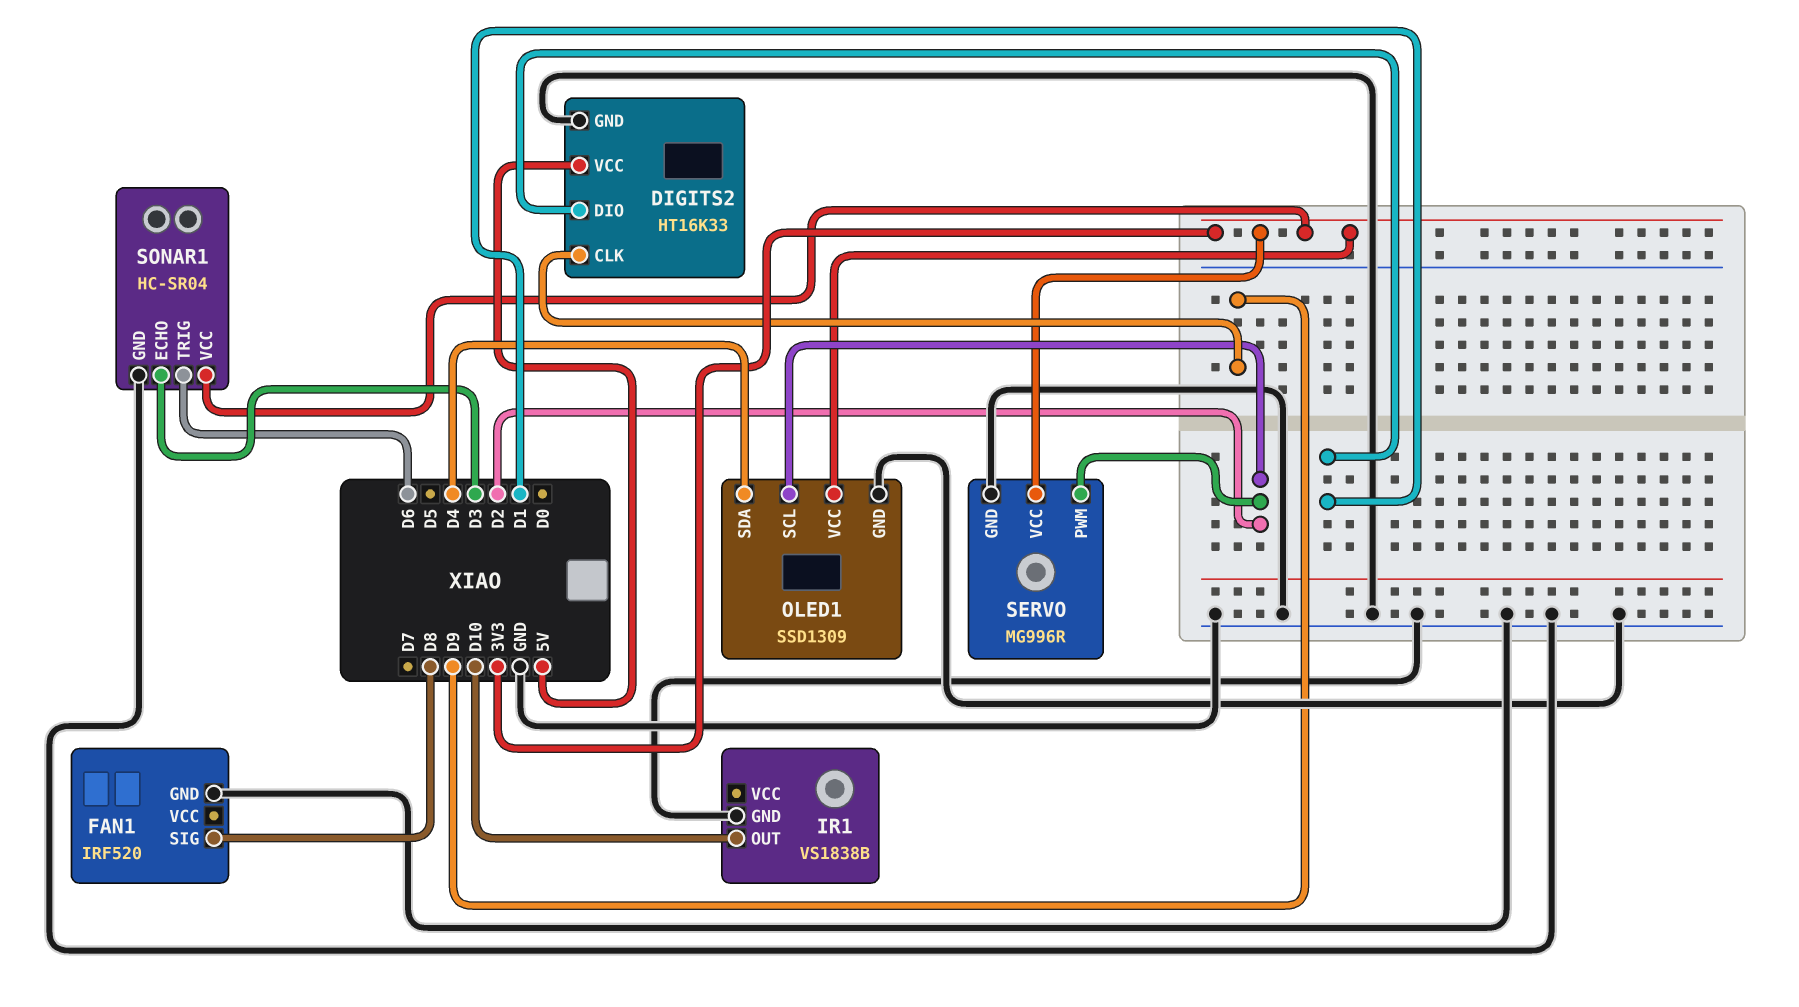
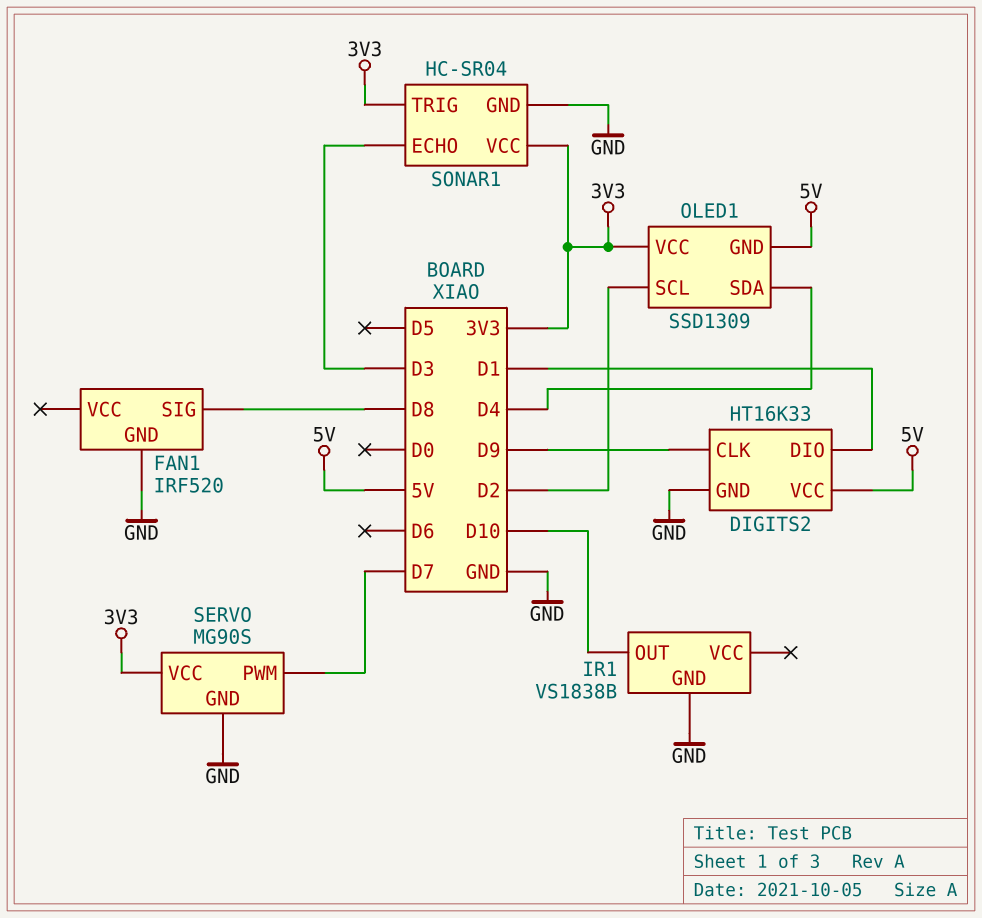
OLED1 pin GND: GND -> 5V
SERVO: MG996R -> MG90S
SERVO pin PWM: D2 -> D7
SONAR1 pin TRIG: D6 -> 3V3

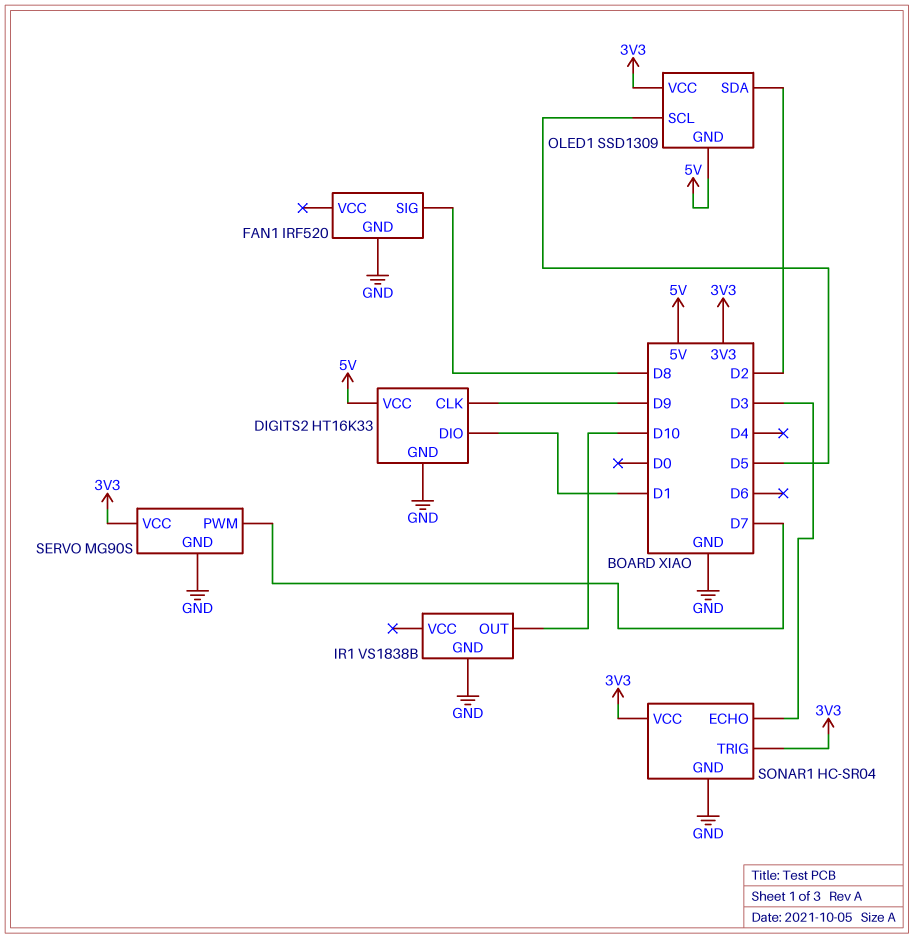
OLED1 pin SCL: D2 -> D5
OLED1 pin SDA: D4 -> D2

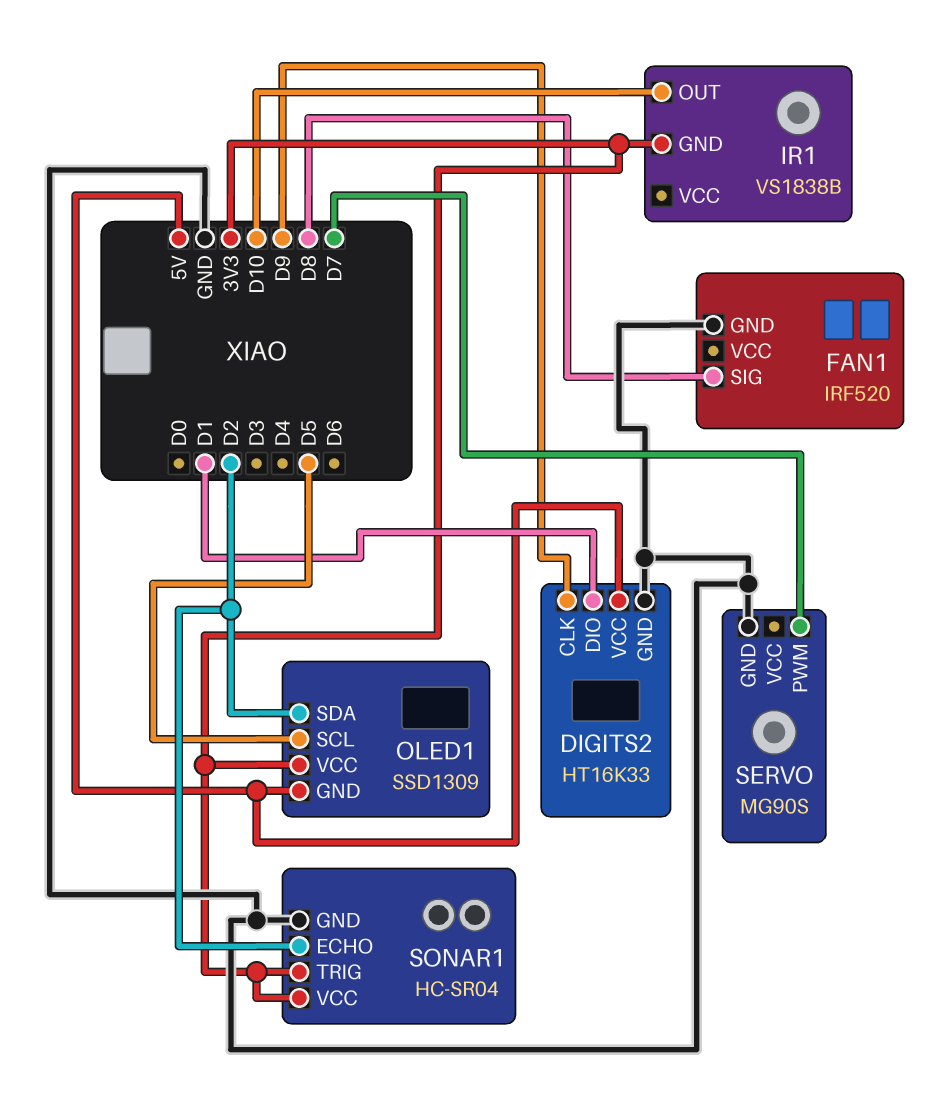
IR1 pin GND: GND -> 3V3
SERVO pin VCC: 3V3 -> none
SONAR1 pin ECHO: D3 -> D2

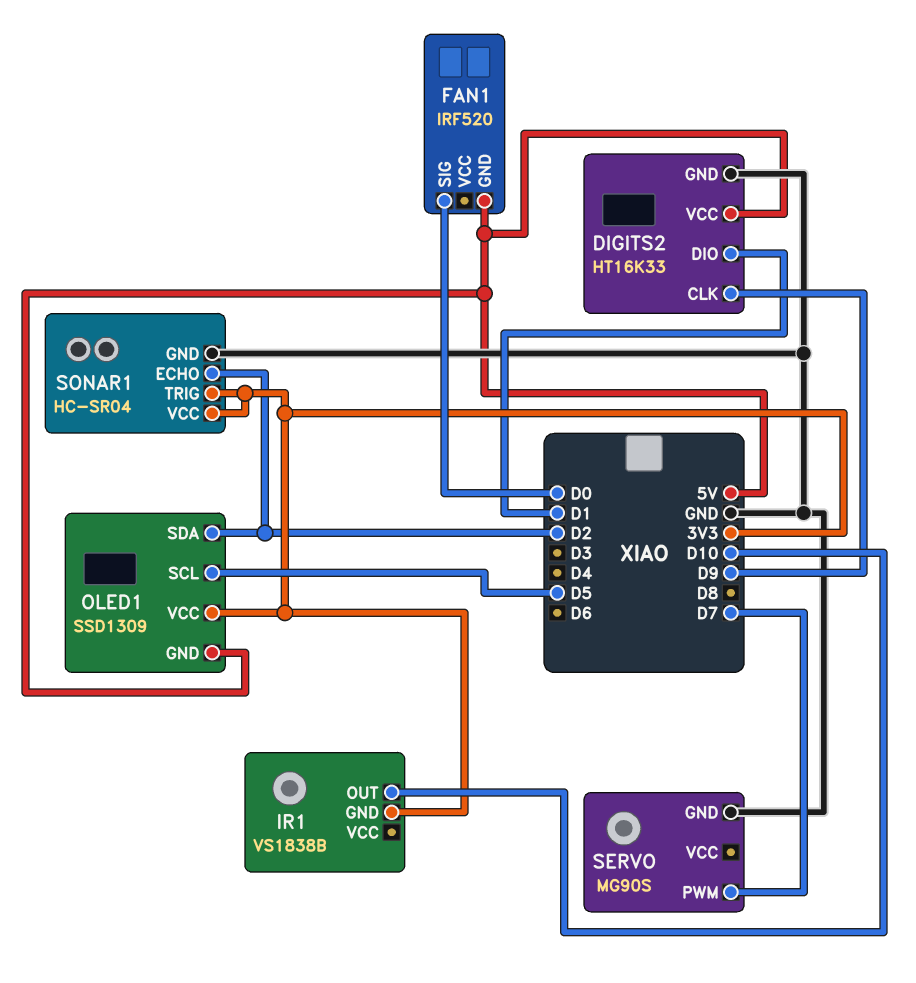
FAN1 pin GND: GND -> 5V
FAN1 pin SIG: D8 -> D0

